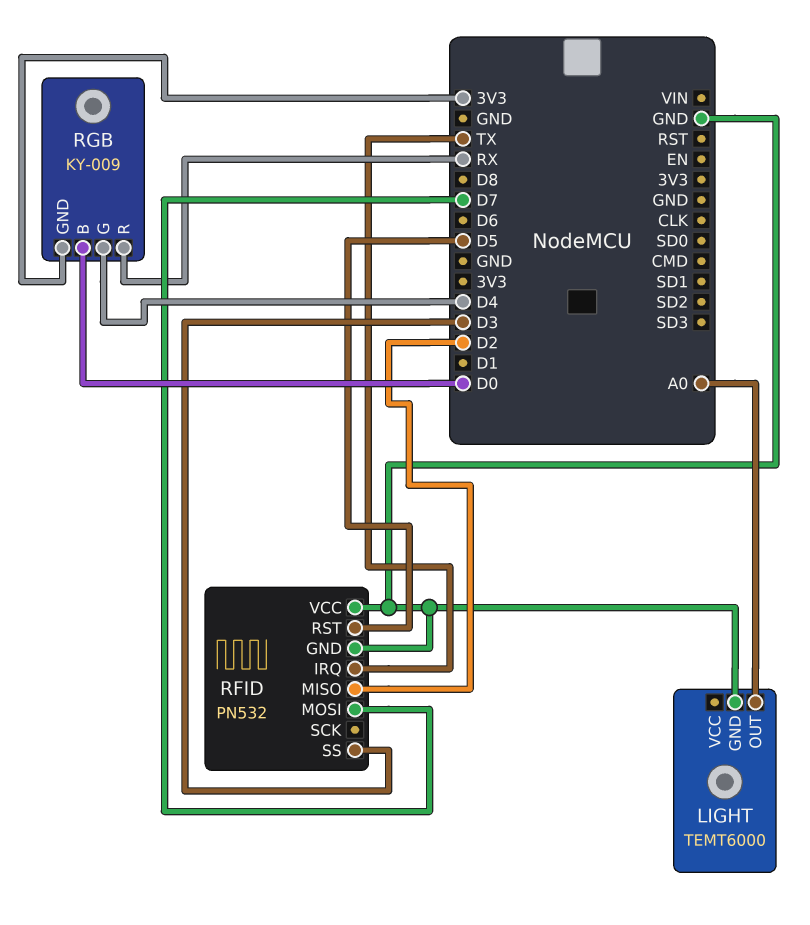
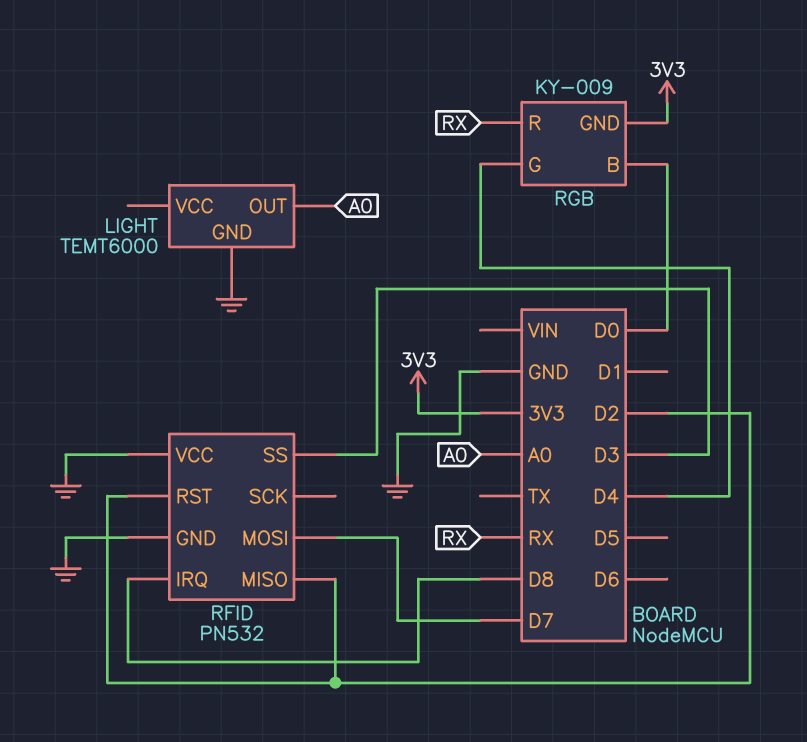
RFID pin IRQ: TX -> D8
RFID pin RST: D5 -> D2

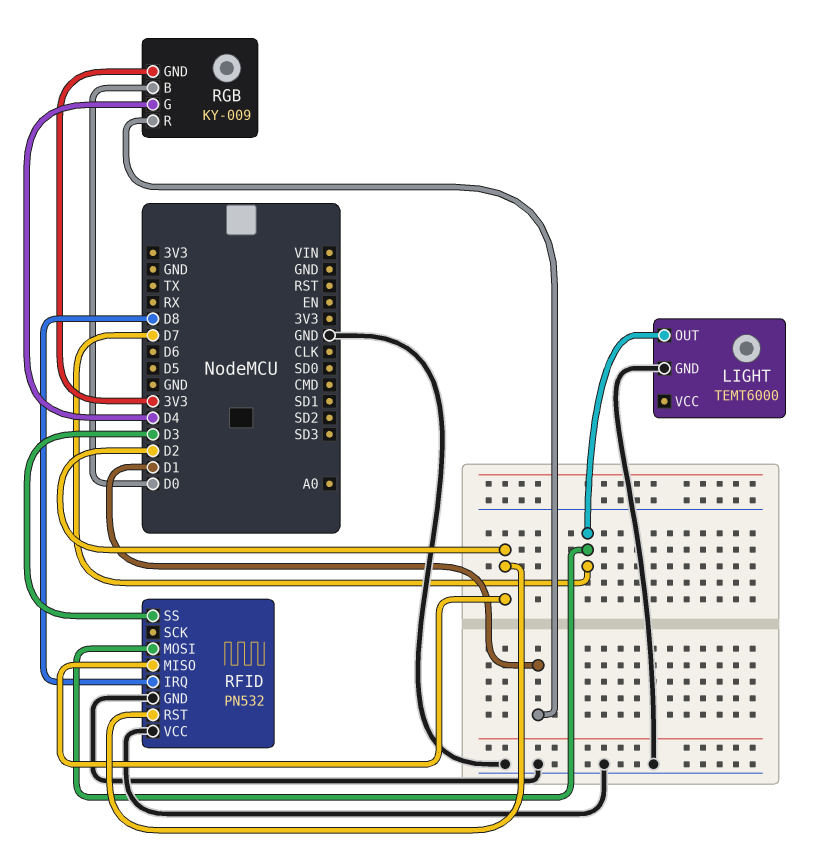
LIGHT pin OUT: A0 -> D7
RGB pin R: RX -> D1

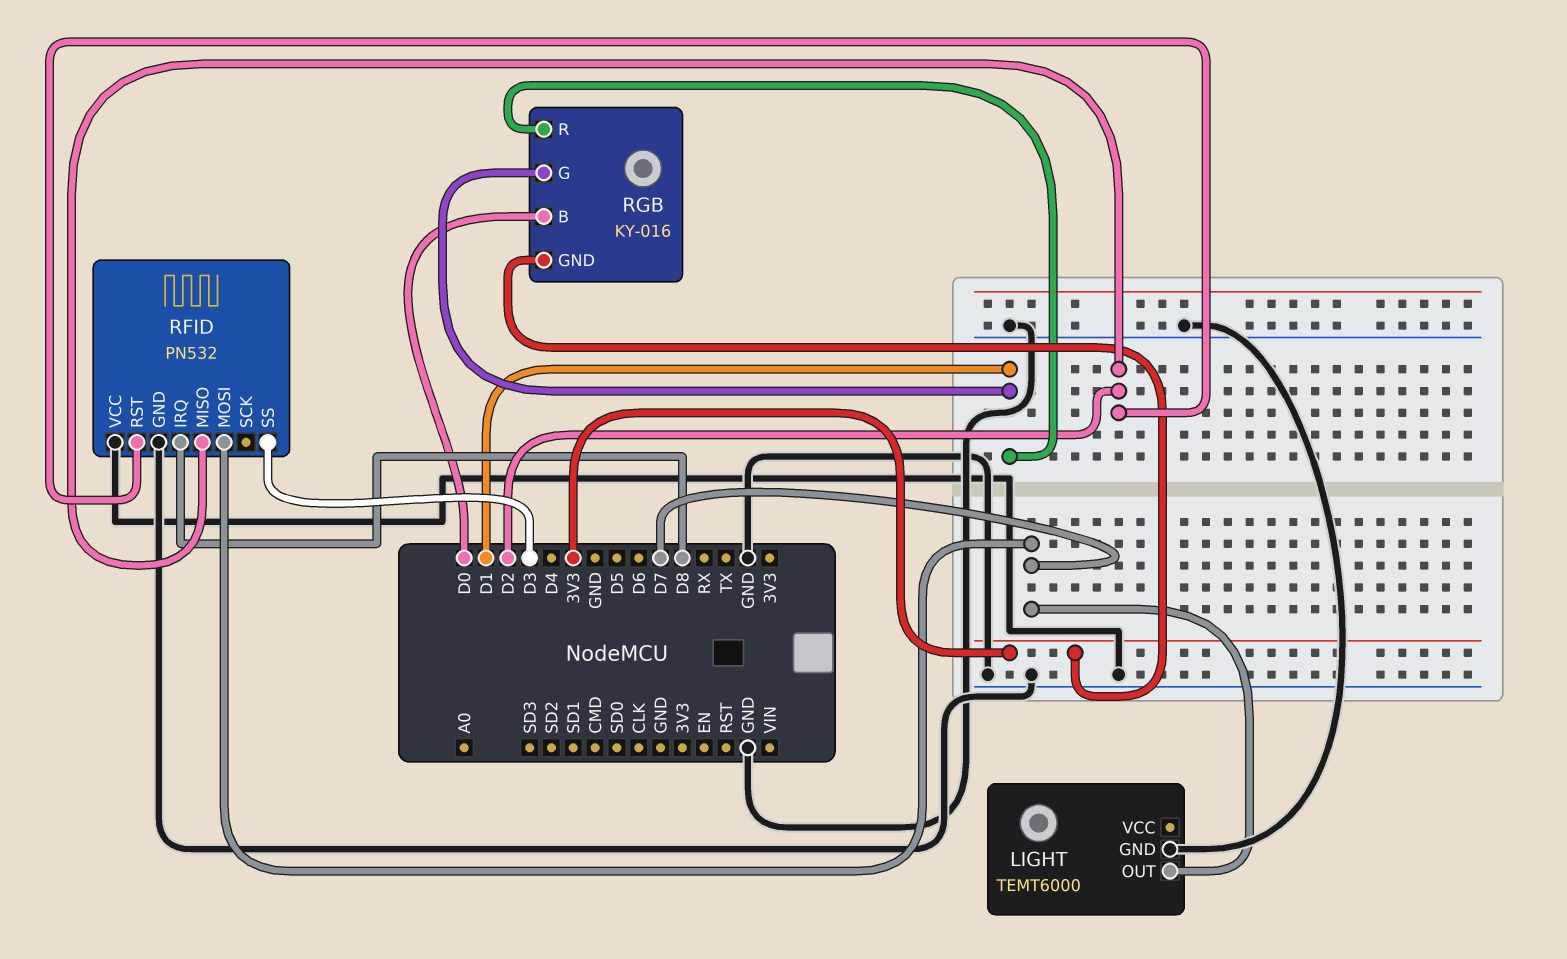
RGB: KY-009 -> KY-016
RGB pin G: D4 -> D1

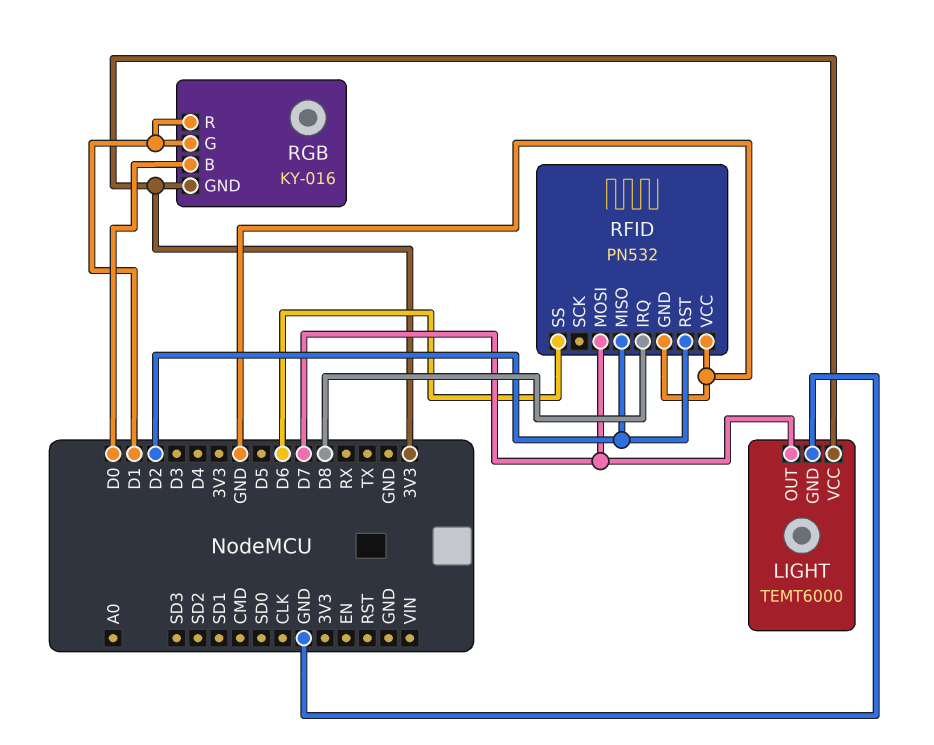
LIGHT pin VCC: none -> 3V3
RFID pin SS: D3 -> D6

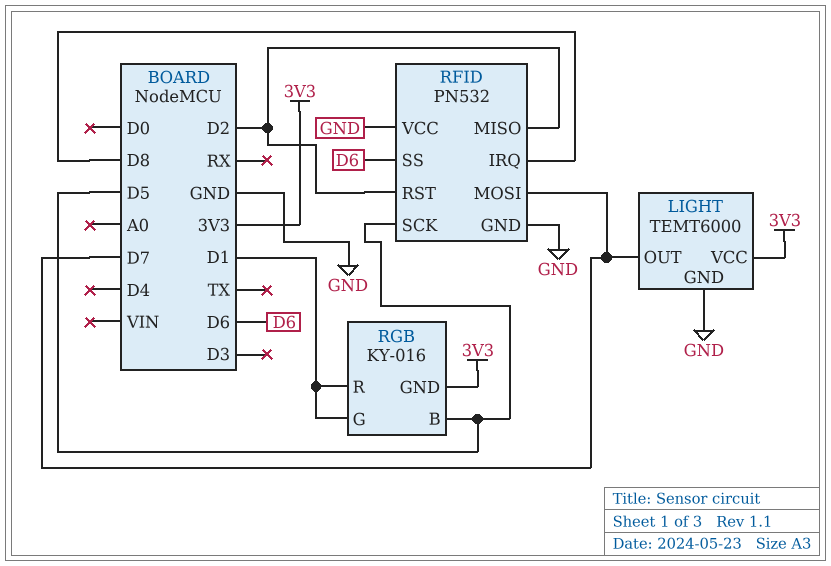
RFID pin SCK: none -> D5
RGB pin B: D0 -> D5

